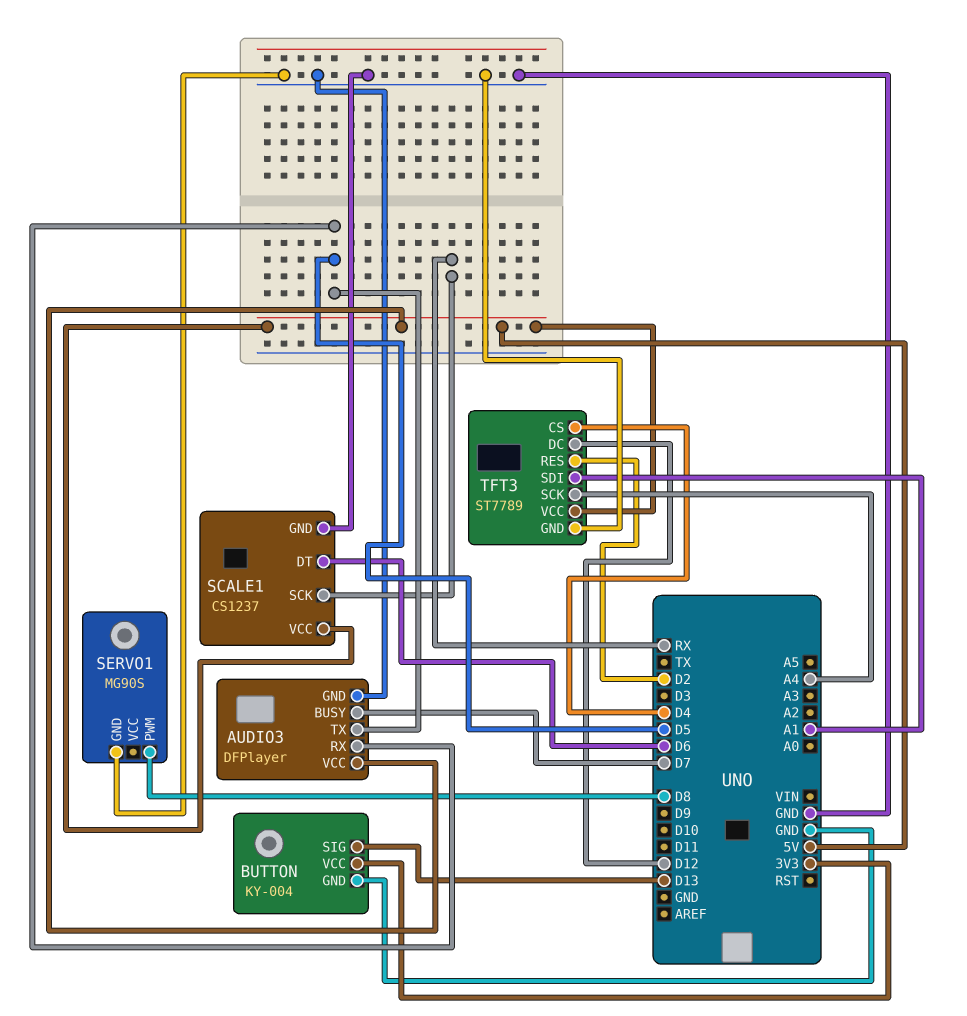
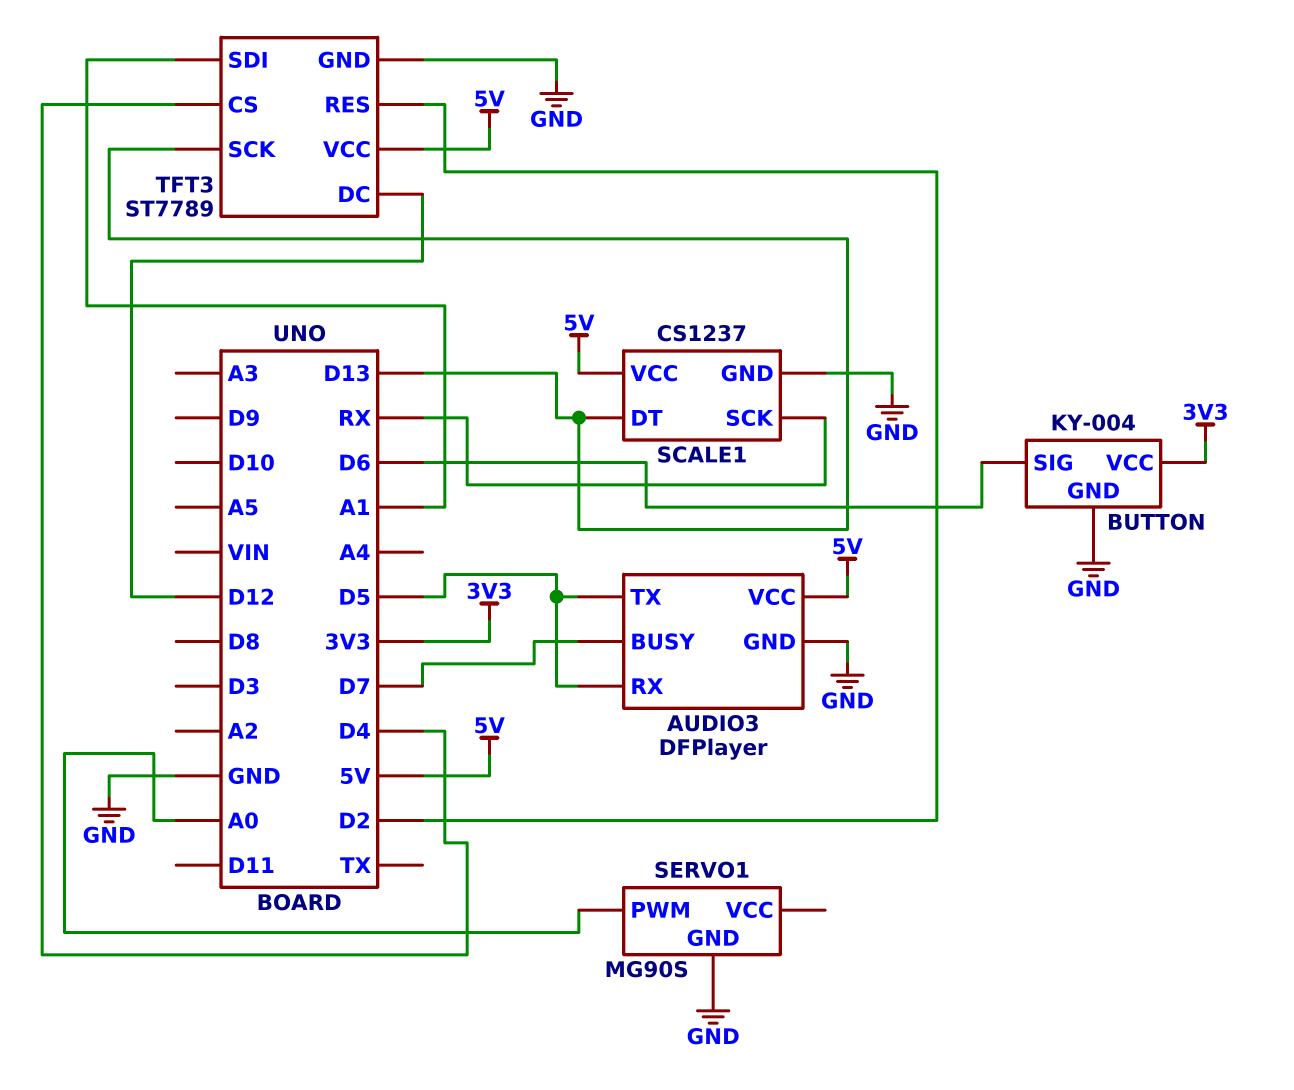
BUTTON pin SIG: D13 -> D6
SCALE1 pin DT: D6 -> D13
SERVO1 pin PWM: D8 -> A0
TFT3 pin SCK: A4 -> D13

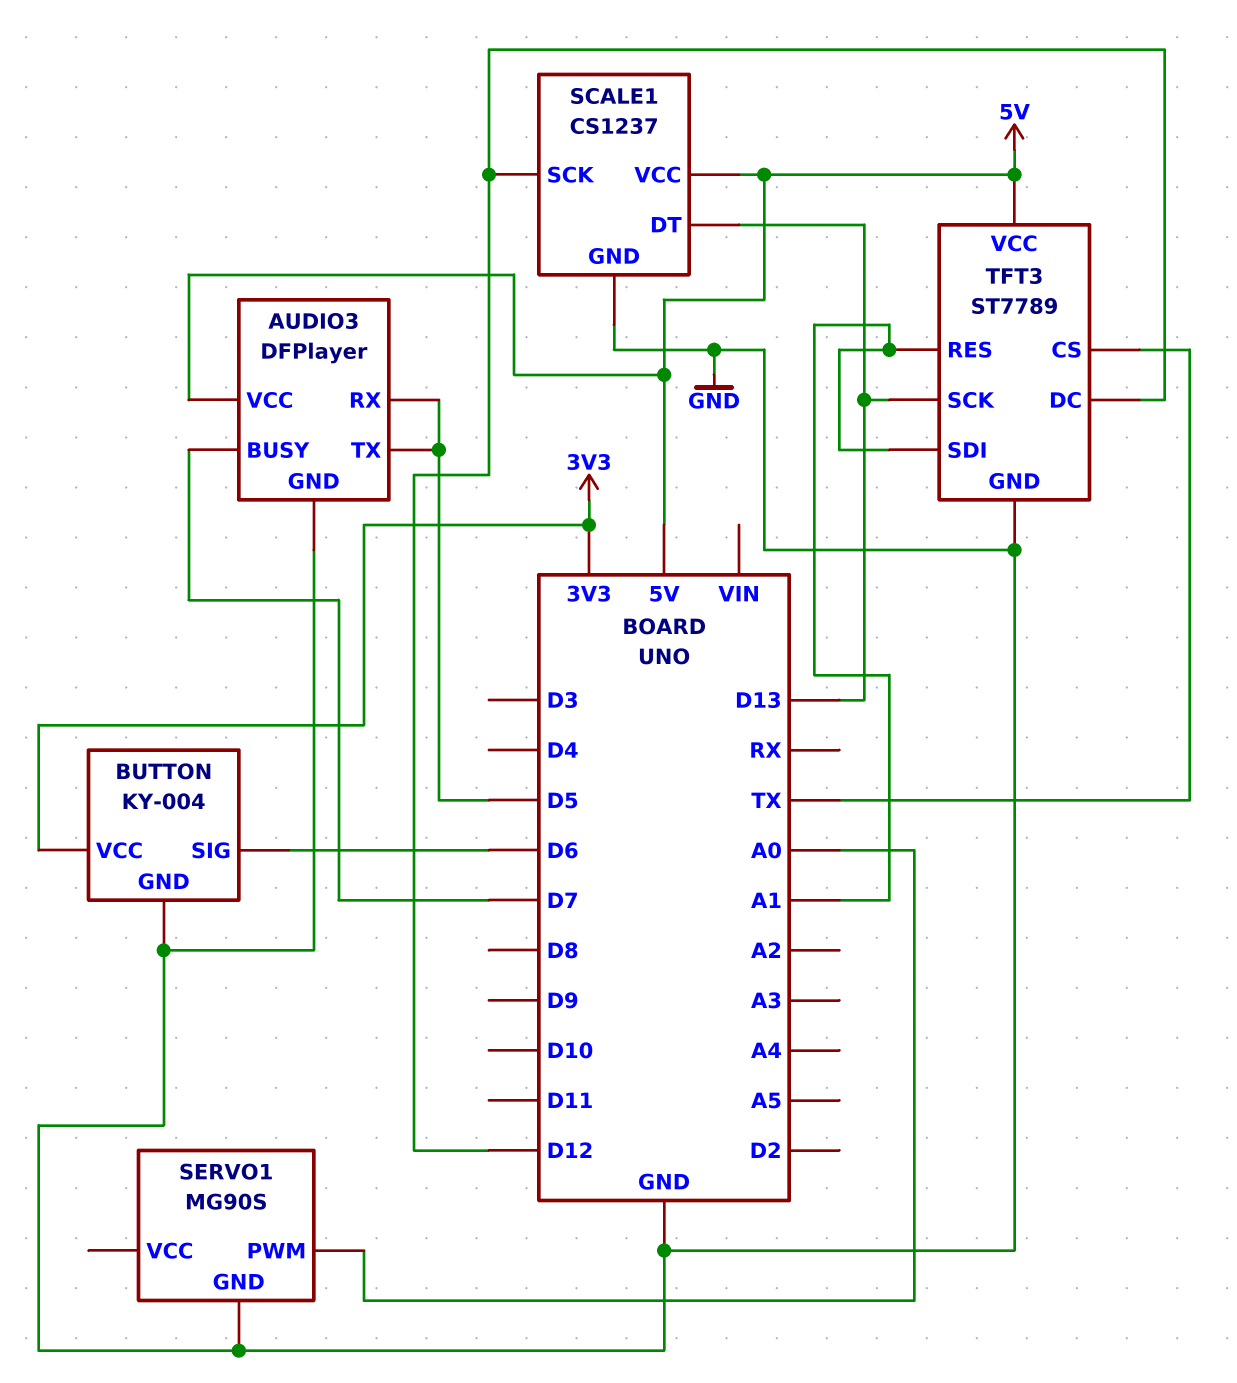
SCALE1 pin SCK: RX -> D12
TFT3 pin CS: D4 -> TX
TFT3 pin RES: D2 -> A1

